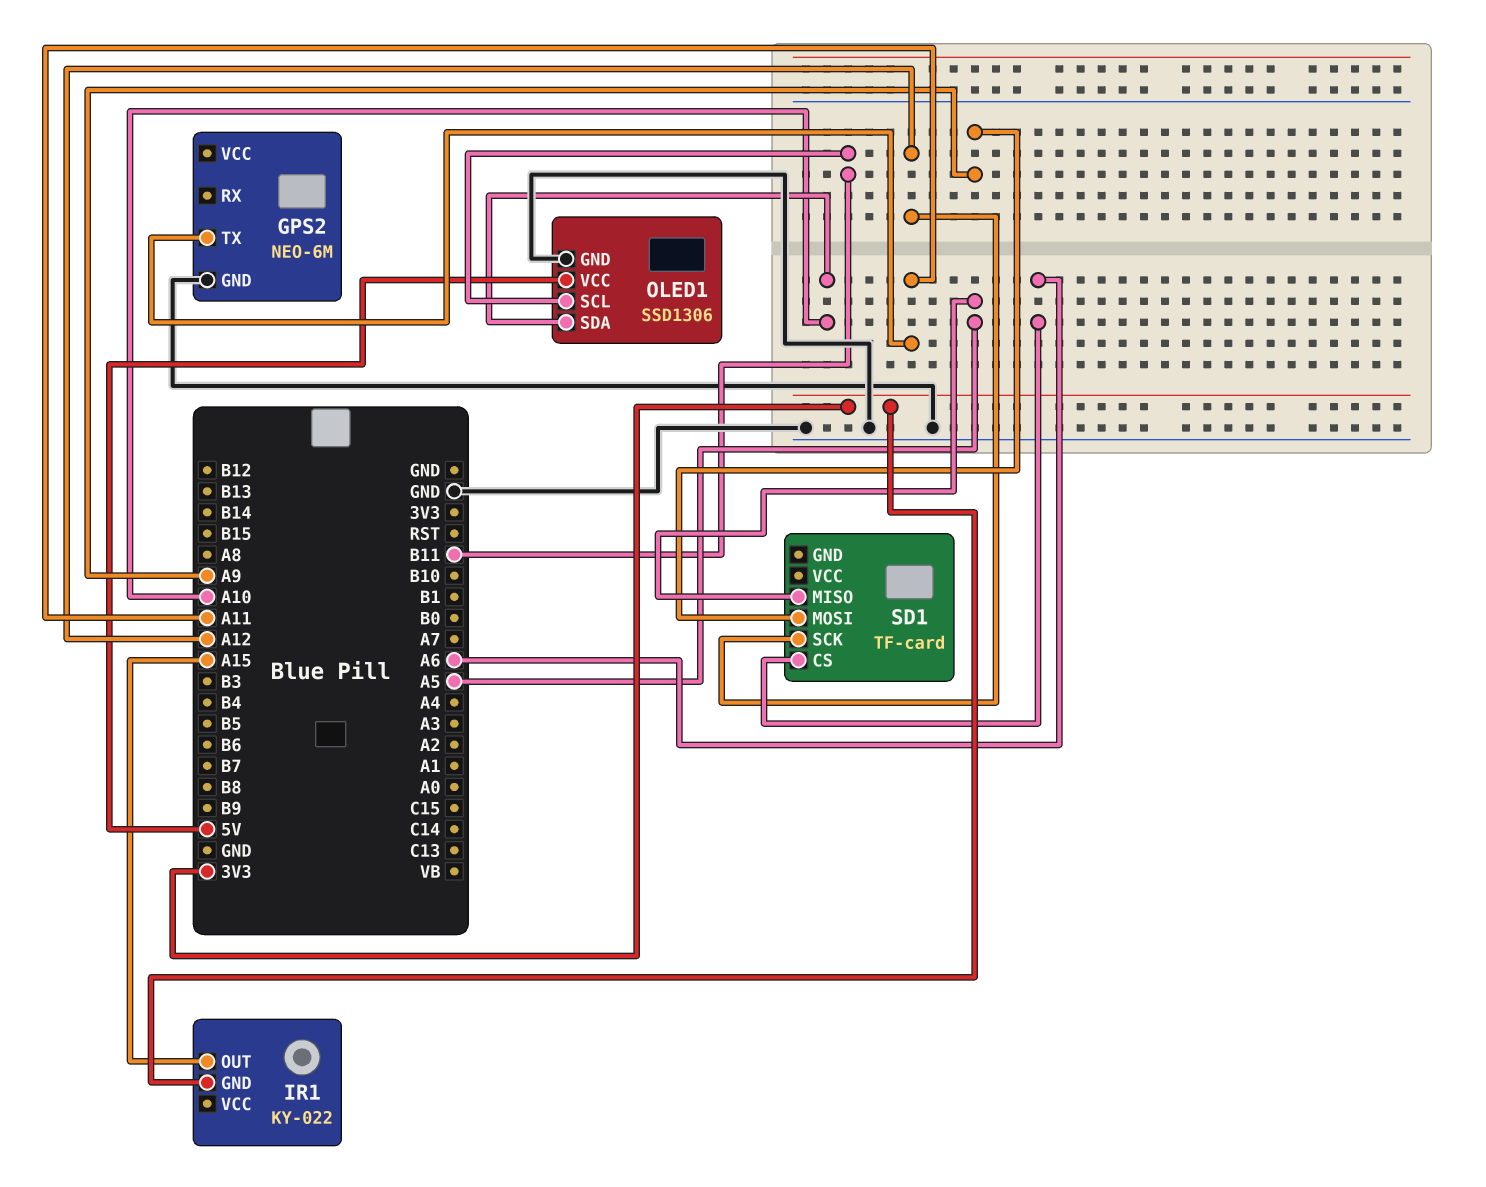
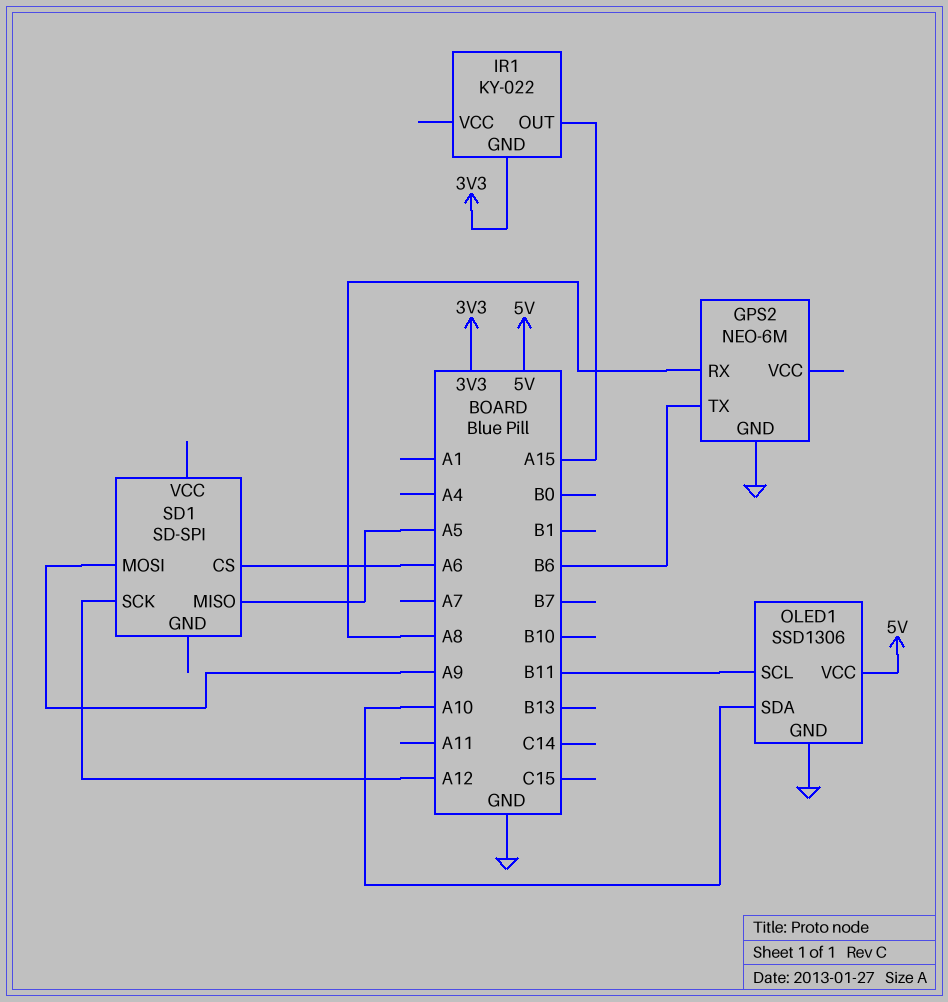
GPS2 pin RX: none -> A8
GPS2 pin TX: A11 -> B6
SD1: TF-card -> SD-SPI

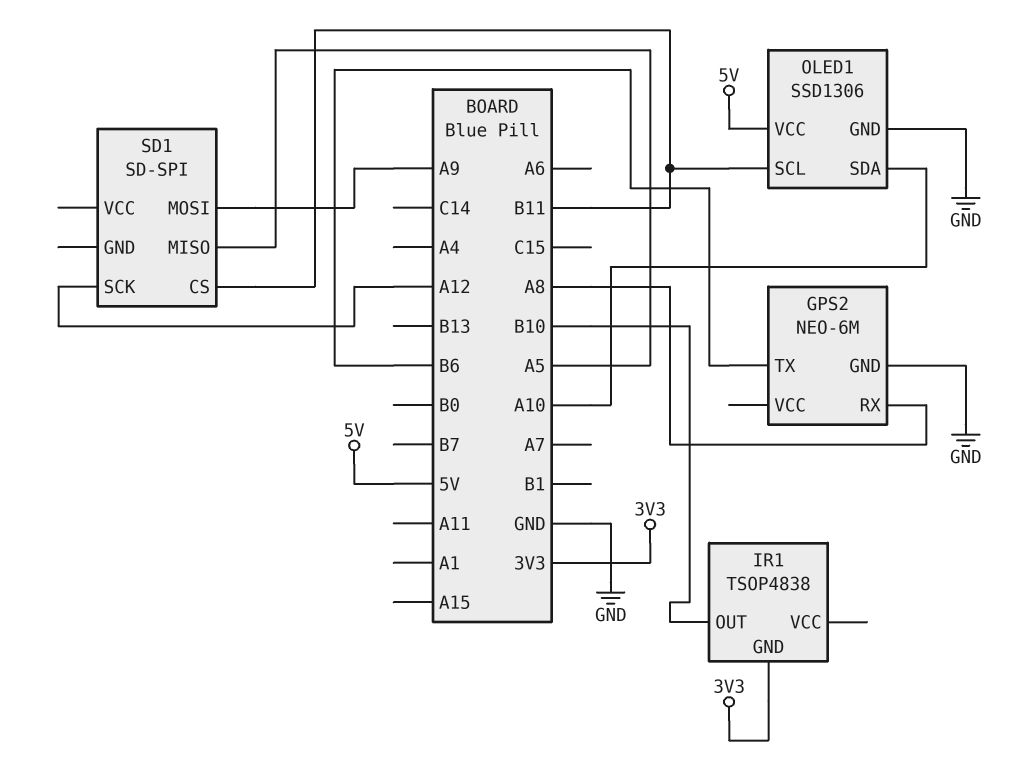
IR1: KY-022 -> TSOP4838
IR1 pin OUT: A15 -> B10
SD1 pin CS: A6 -> B11

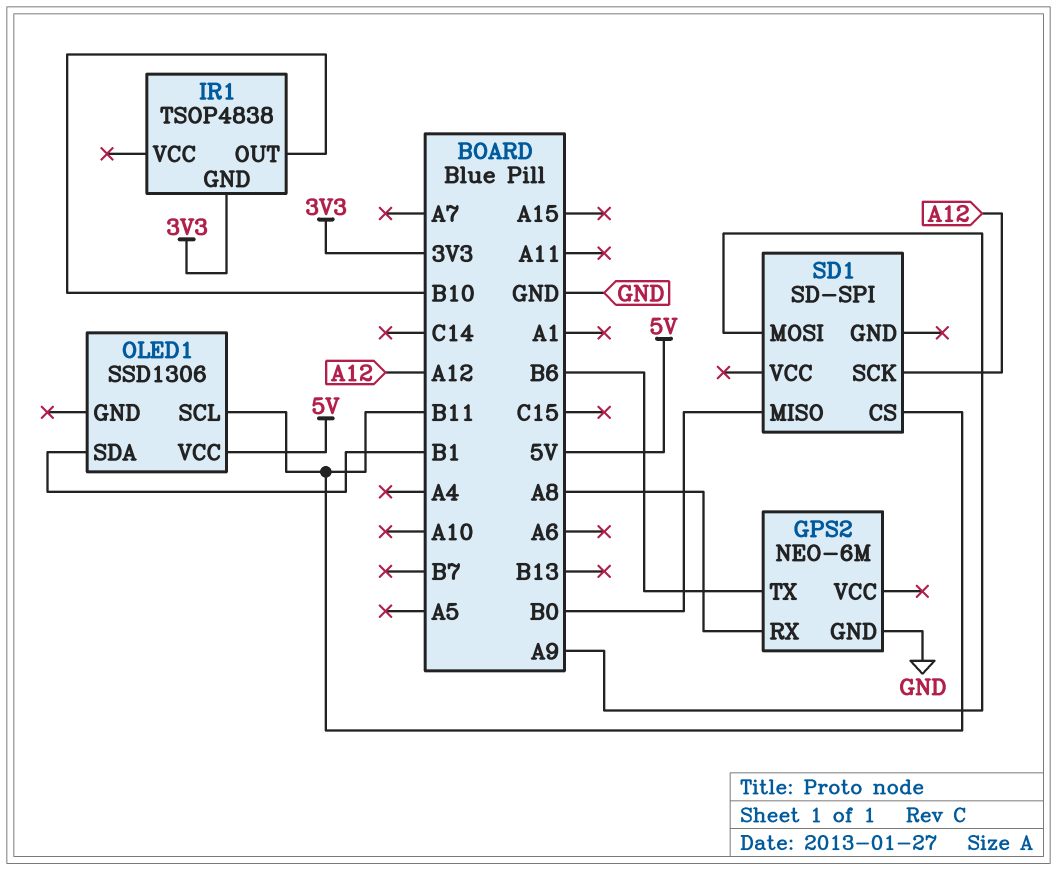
OLED1 pin GND: GND -> none
OLED1 pin SDA: A10 -> B1
SD1 pin MISO: A5 -> B0

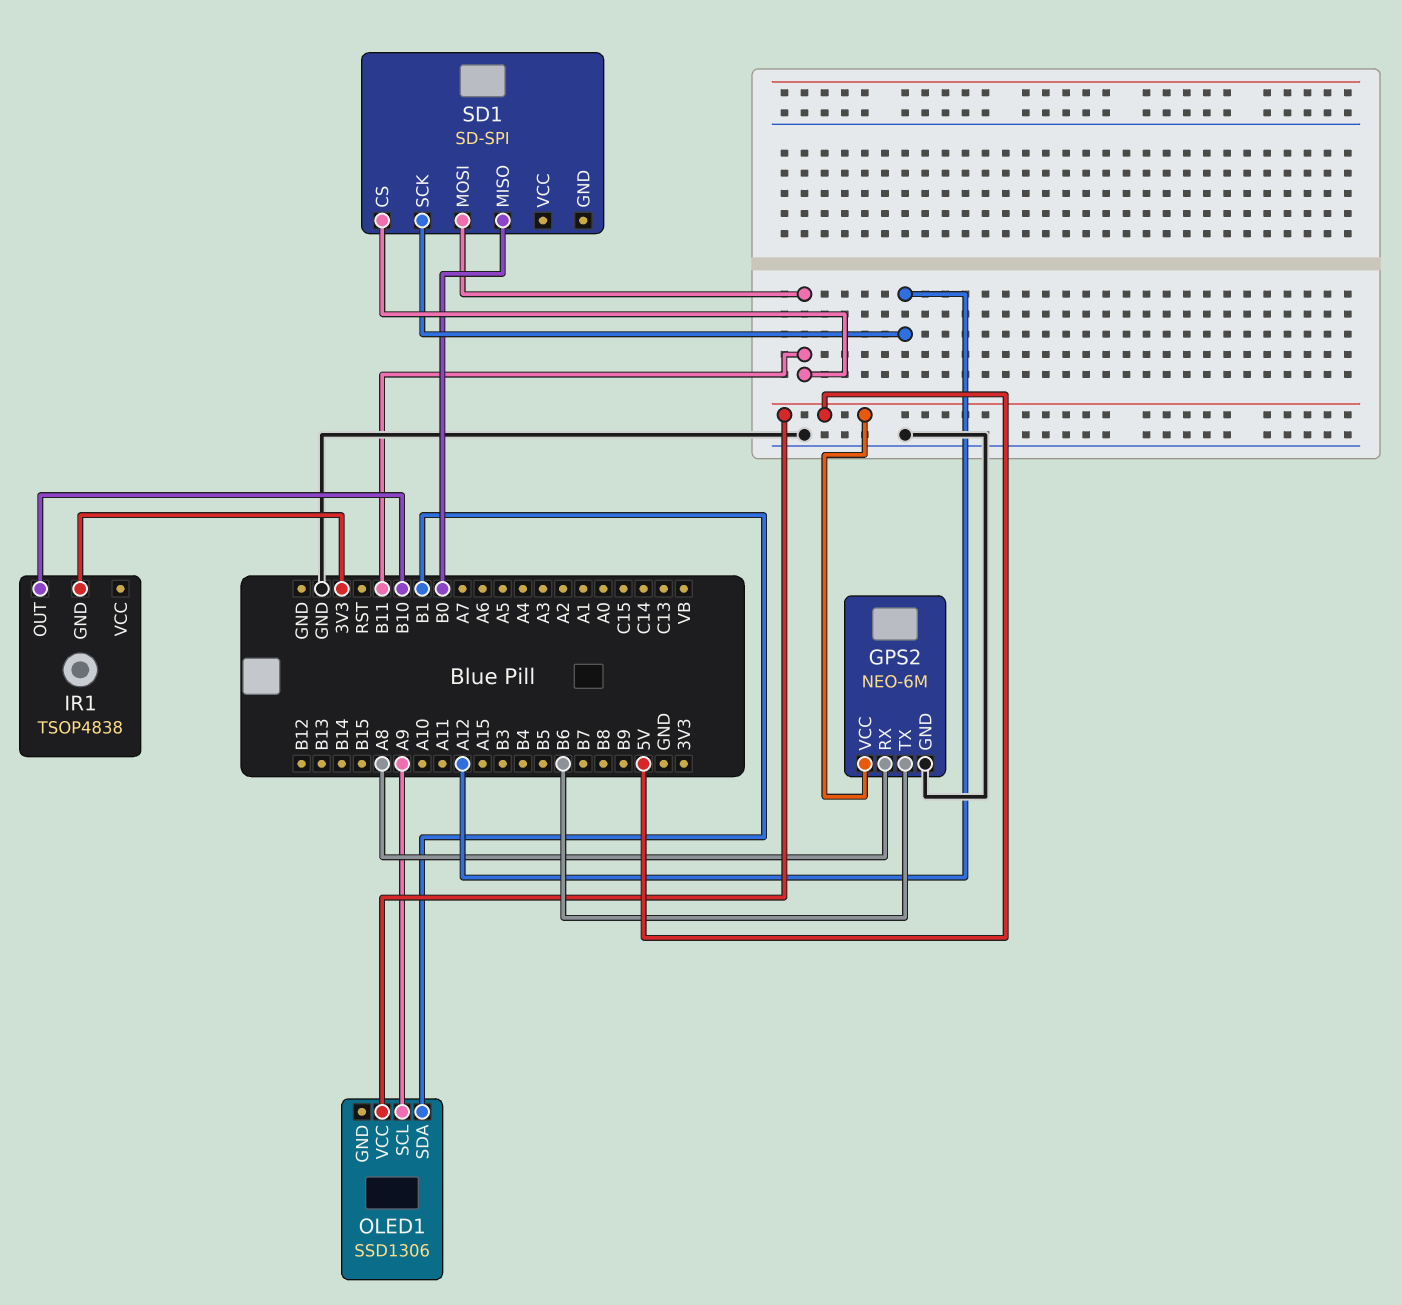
GPS2 pin VCC: none -> 5V
OLED1 pin SCL: B11 -> A9
SD1 pin MOSI: A9 -> B11

